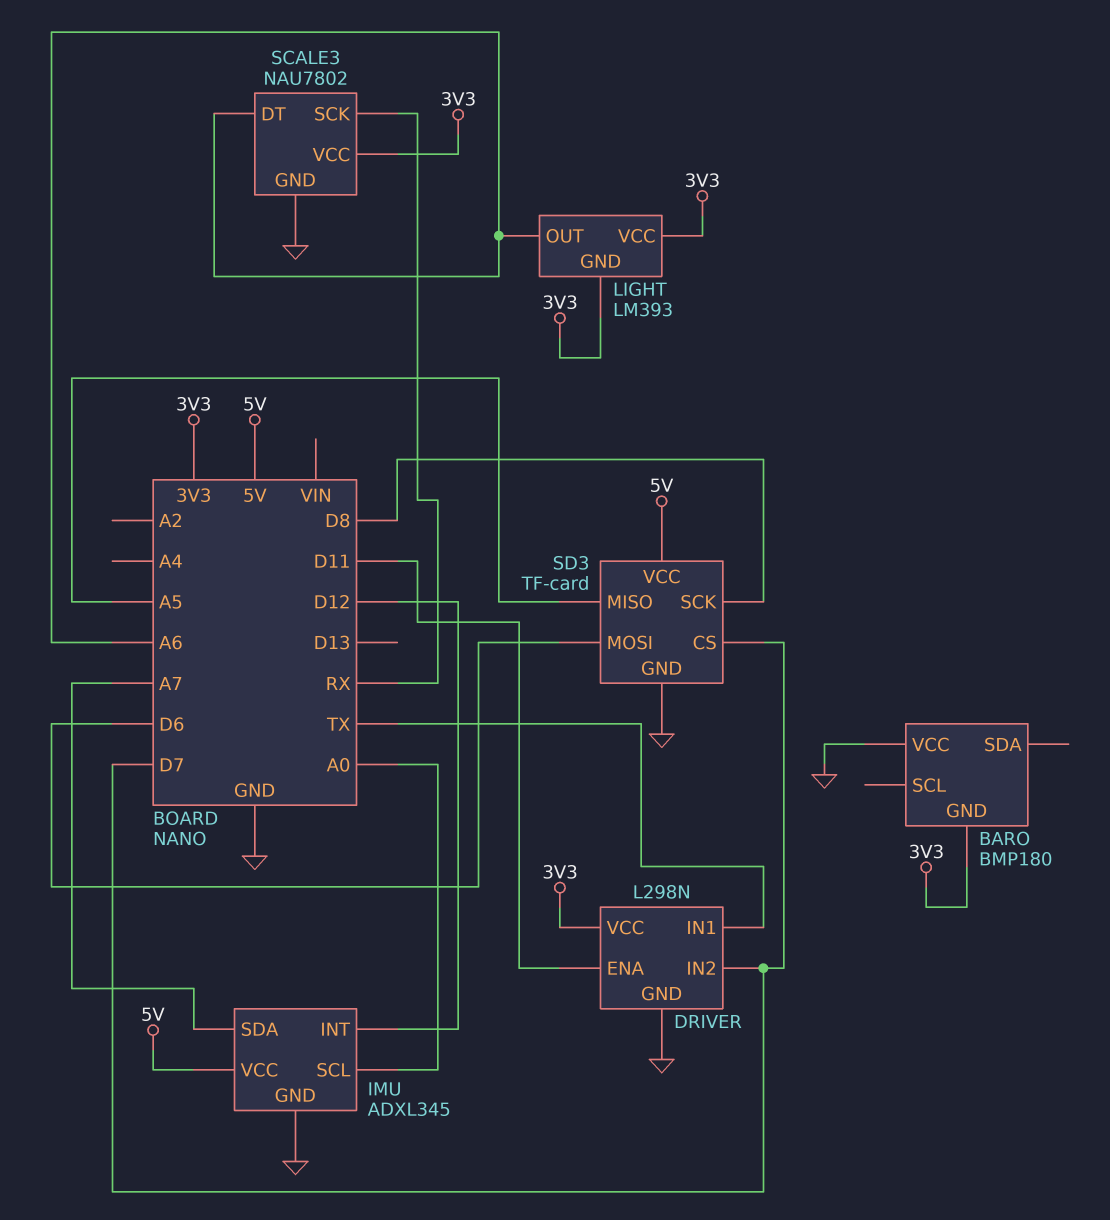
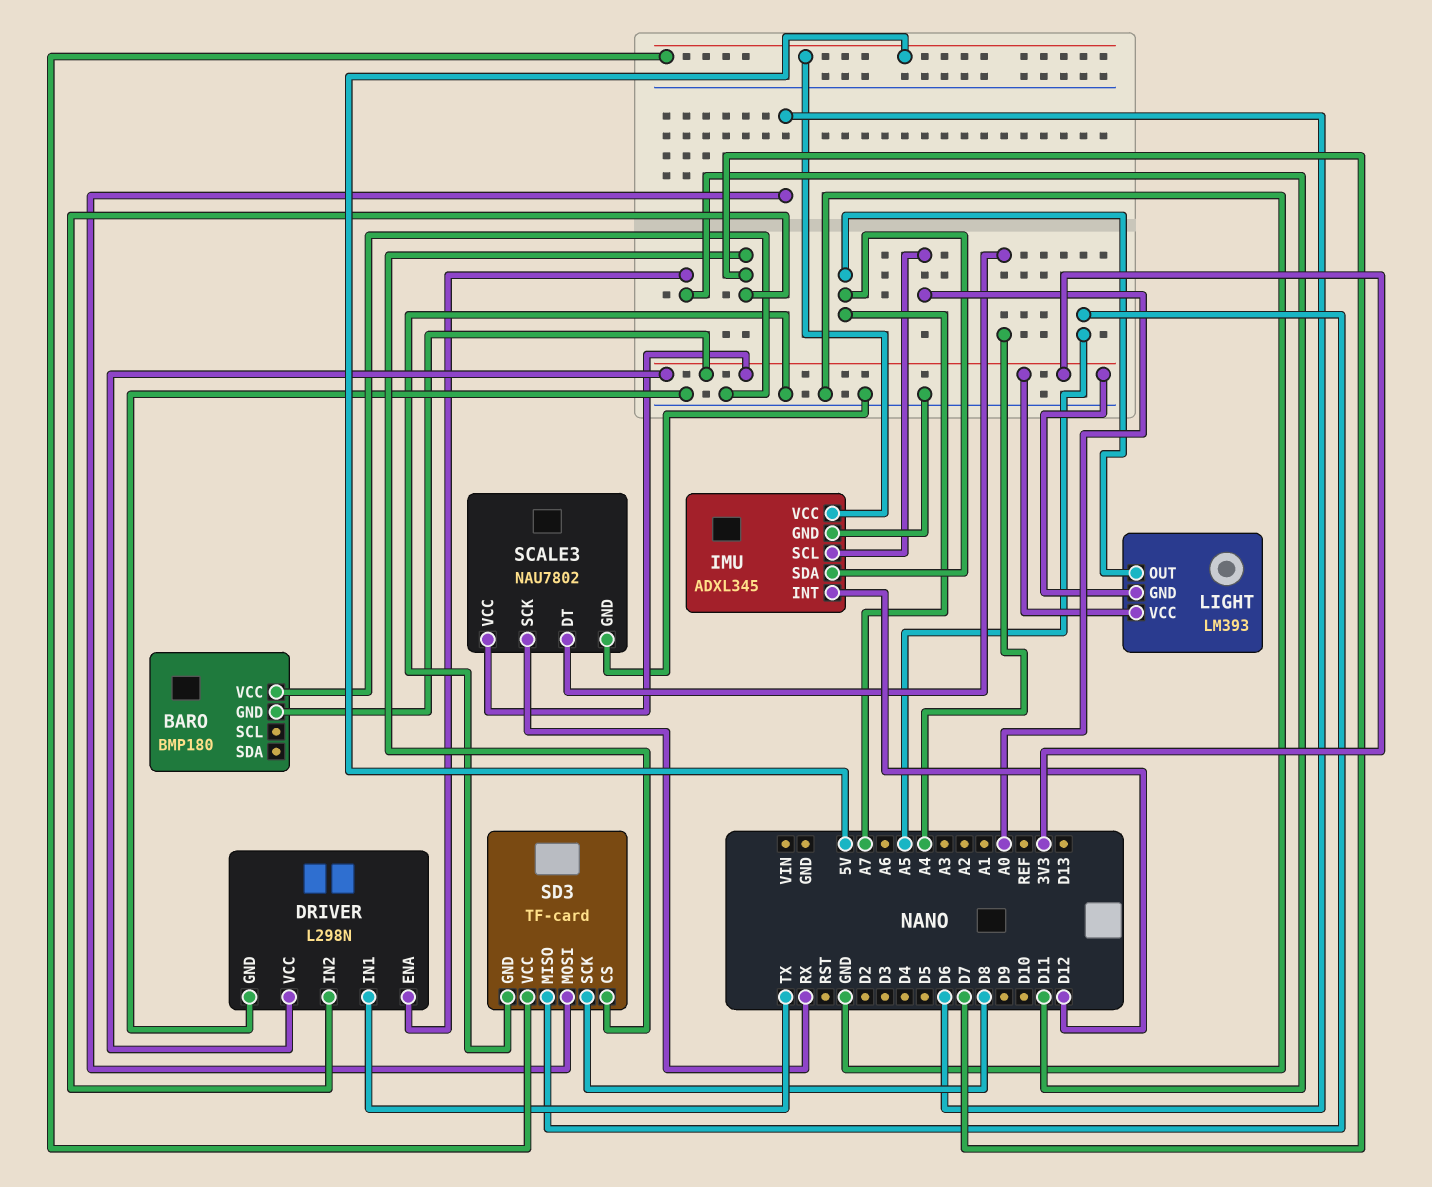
LIGHT pin OUT: A6 -> A7
SCALE3 pin DT: A6 -> A4

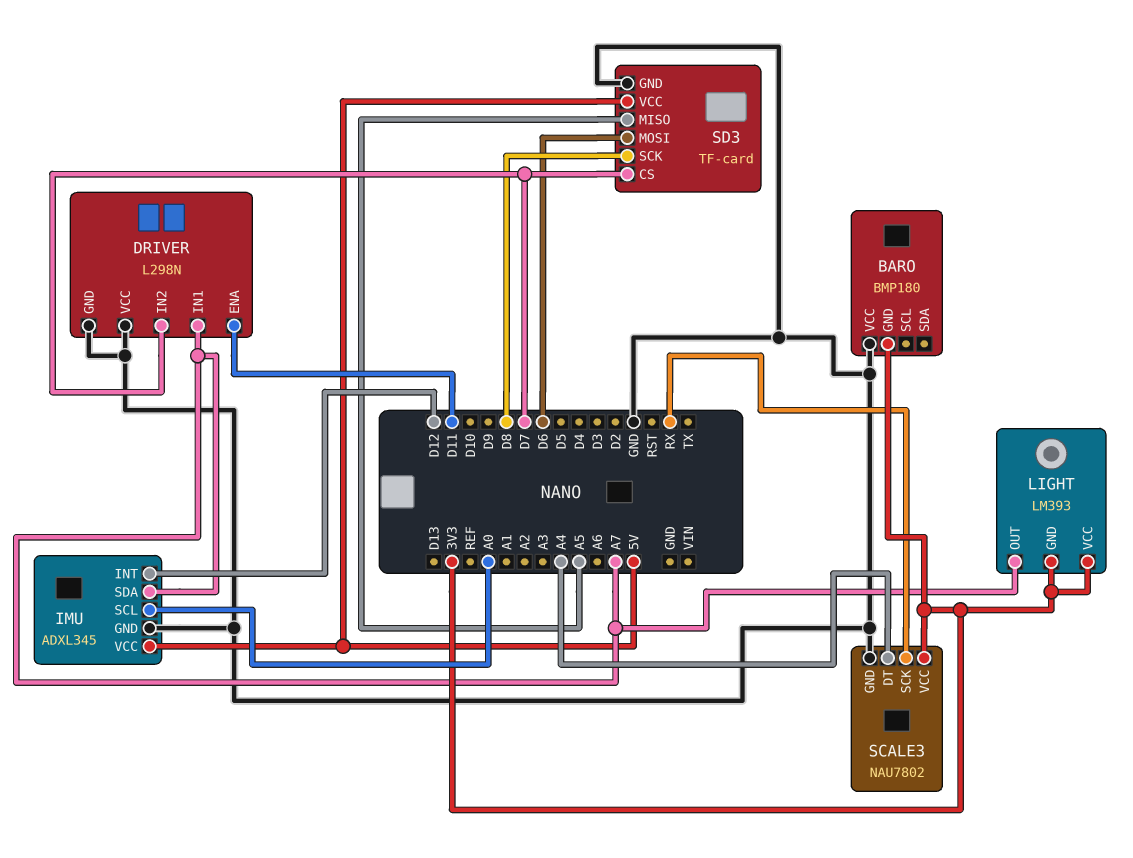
DRIVER pin IN1: TX -> A7
DRIVER pin VCC: 3V3 -> GND

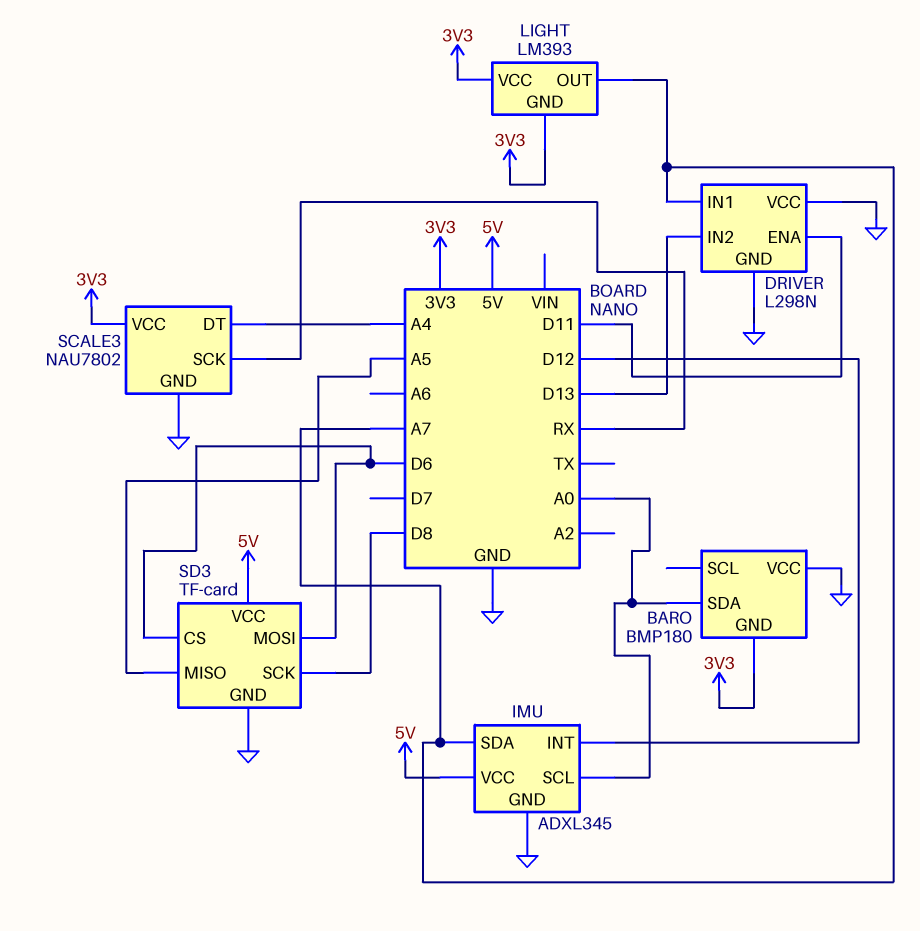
BARO pin SDA: none -> A0
DRIVER pin IN2: D7 -> D13
SD3 pin CS: D7 -> D6

